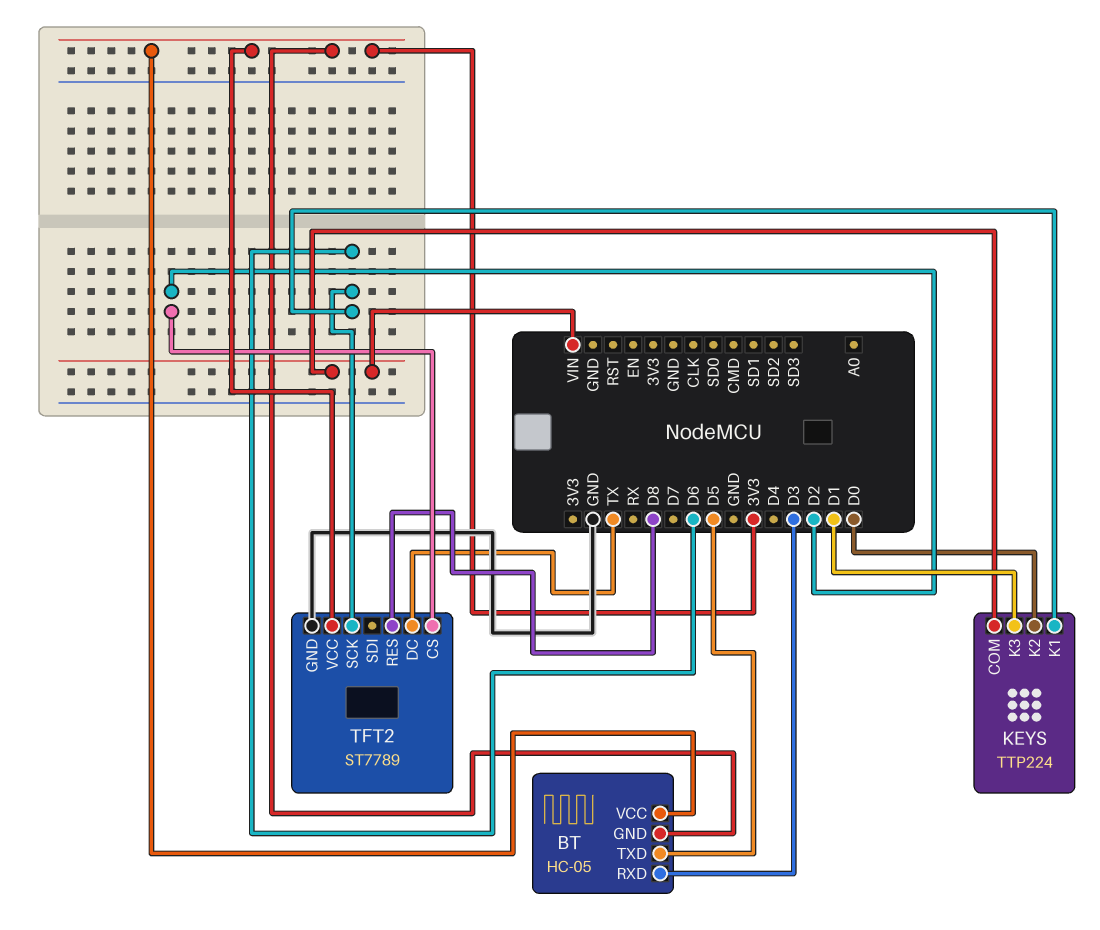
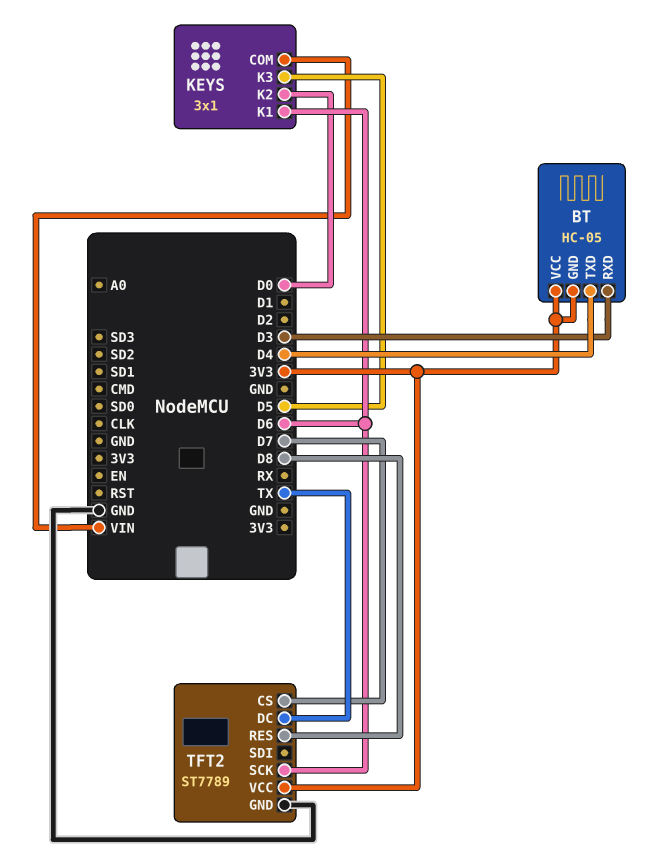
BT pin TXD: D5 -> D4
KEYS: TTP224 -> 3x1
KEYS pin K3: D1 -> D5
TFT2 pin CS: D2 -> D7

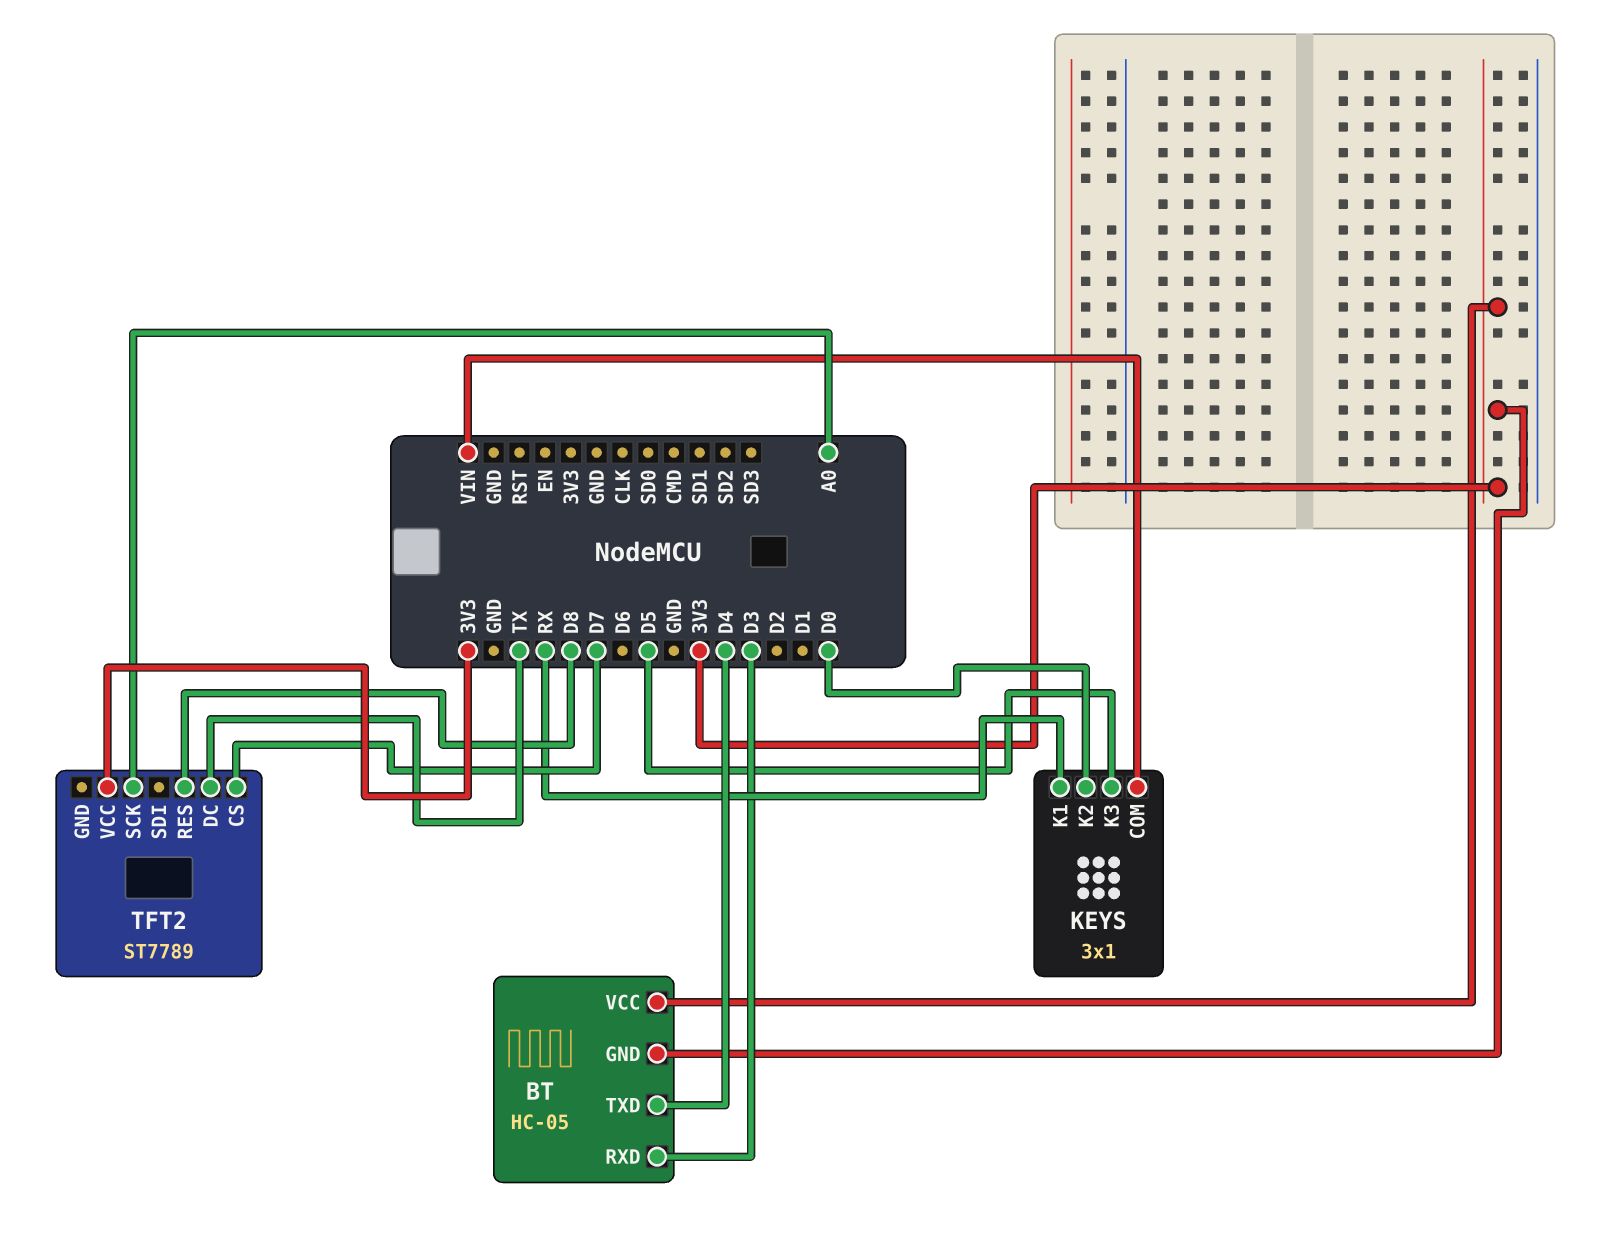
KEYS pin K1: D6 -> RX
TFT2 pin GND: GND -> none
TFT2 pin SCK: D6 -> A0

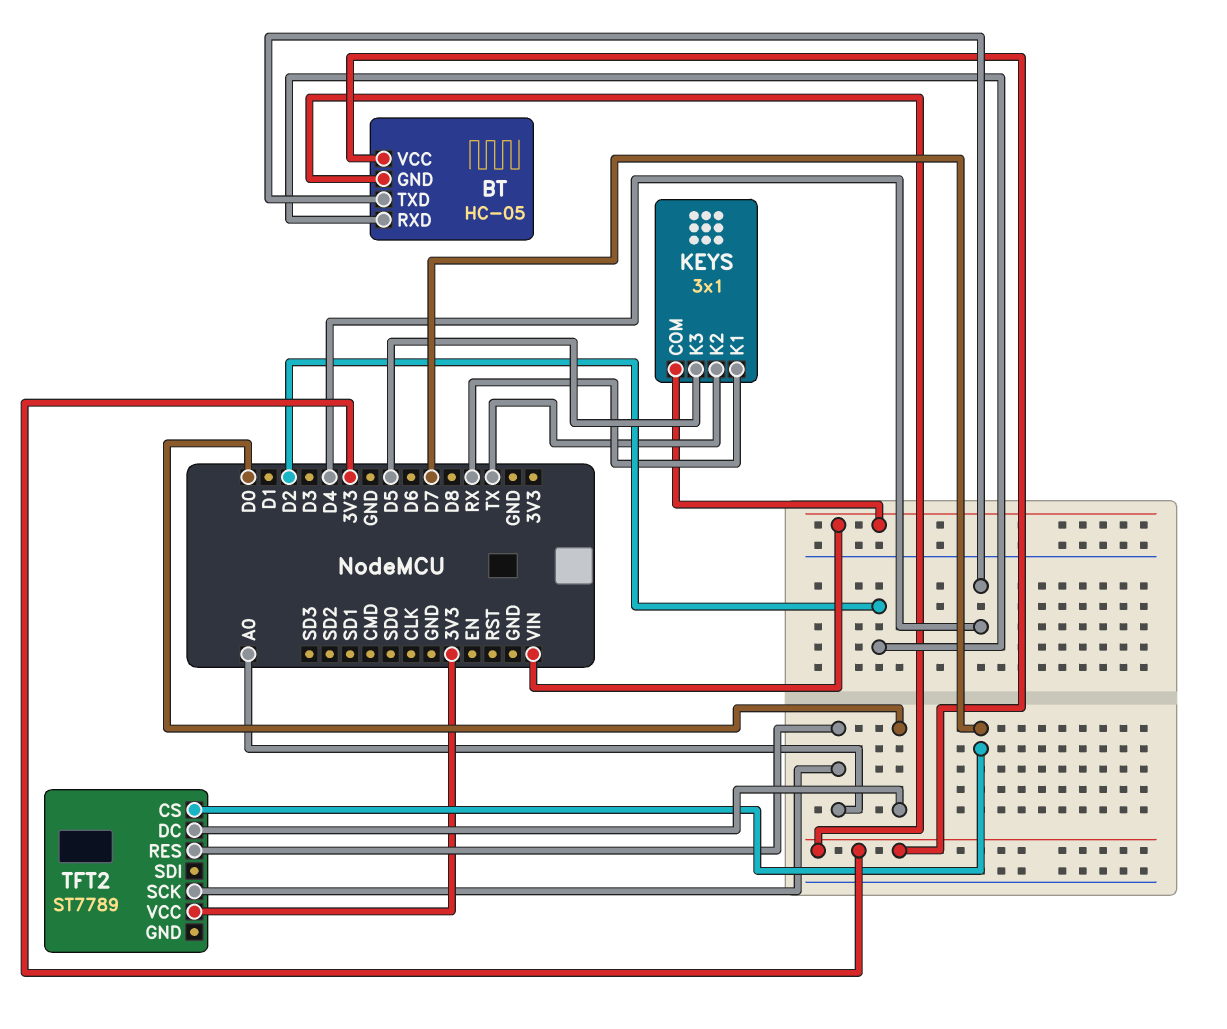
BT pin RXD: D3 -> D2
KEYS pin K2: D0 -> TX
TFT2 pin DC: TX -> D0
TFT2 pin RES: D8 -> A0

